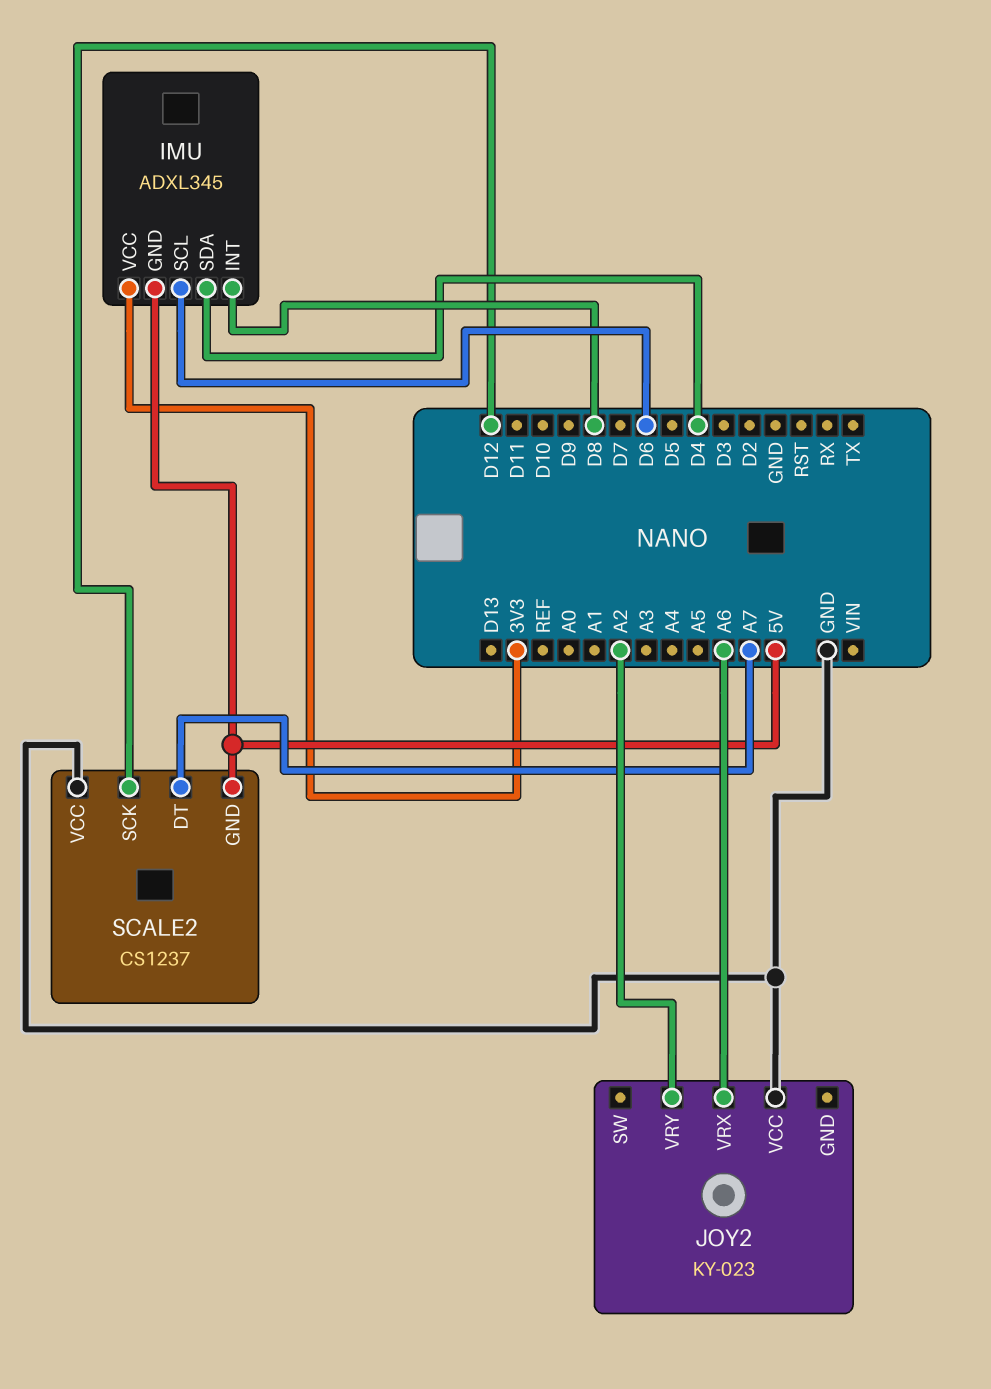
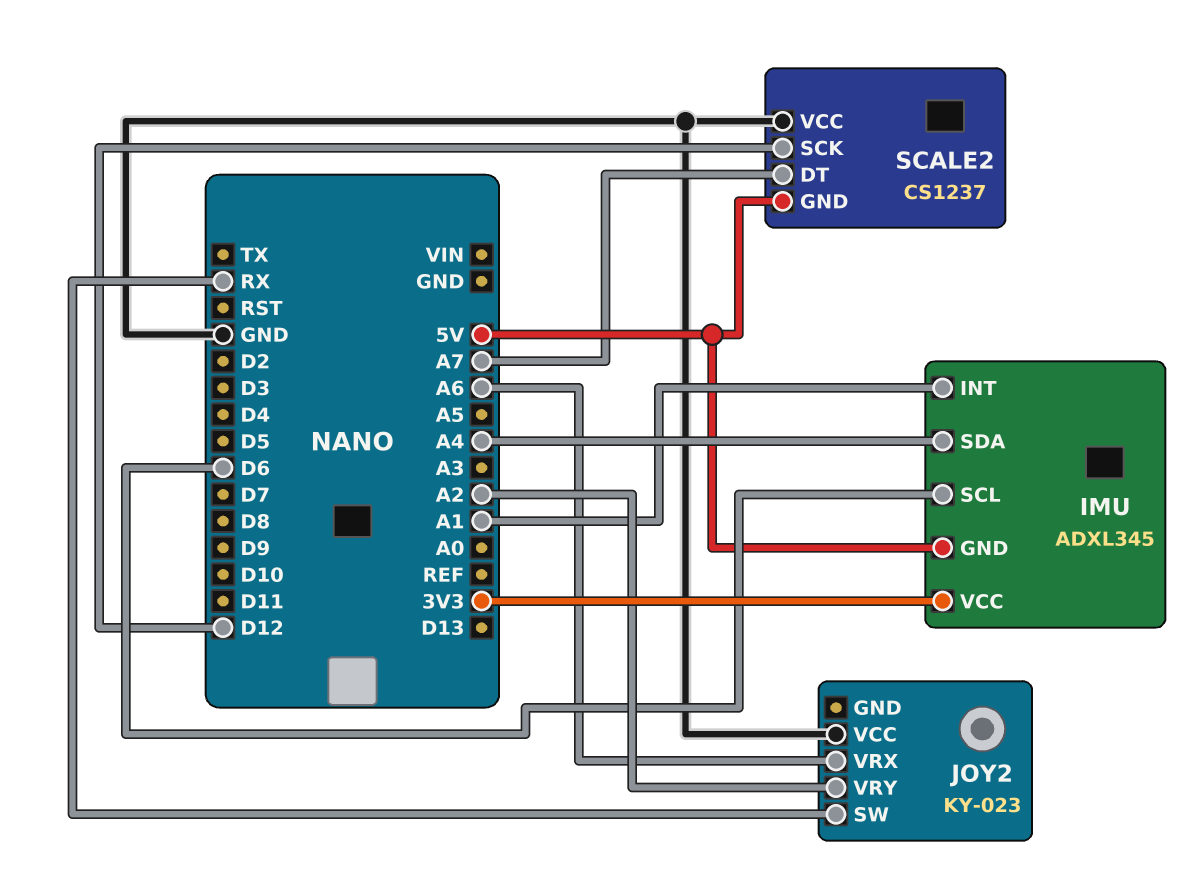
IMU pin INT: D8 -> A1
IMU pin SDA: D4 -> A4
JOY2 pin SW: none -> RX

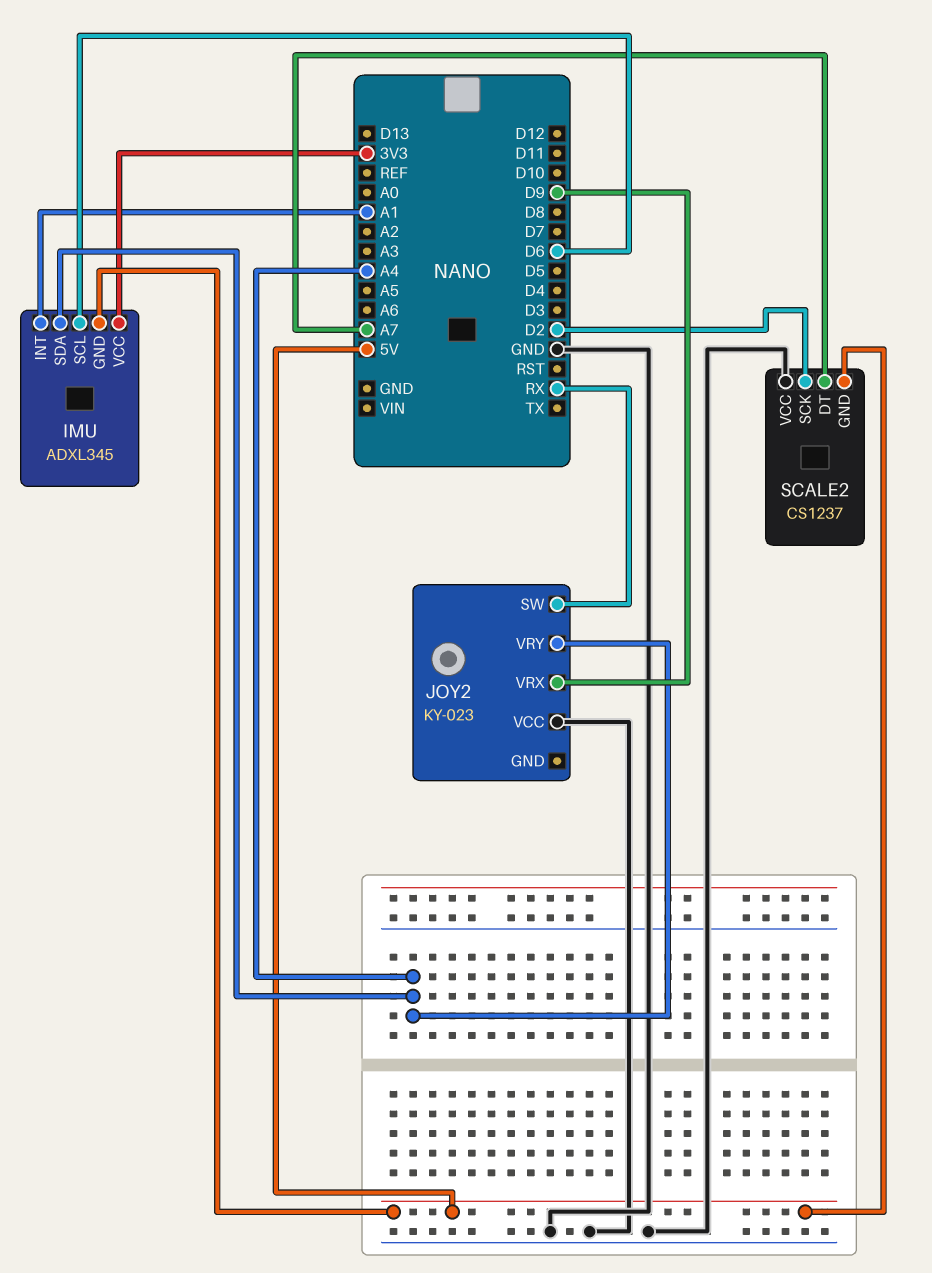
JOY2 pin VRX: A6 -> D9
JOY2 pin VRY: A2 -> A4
SCALE2 pin SCK: D12 -> D2

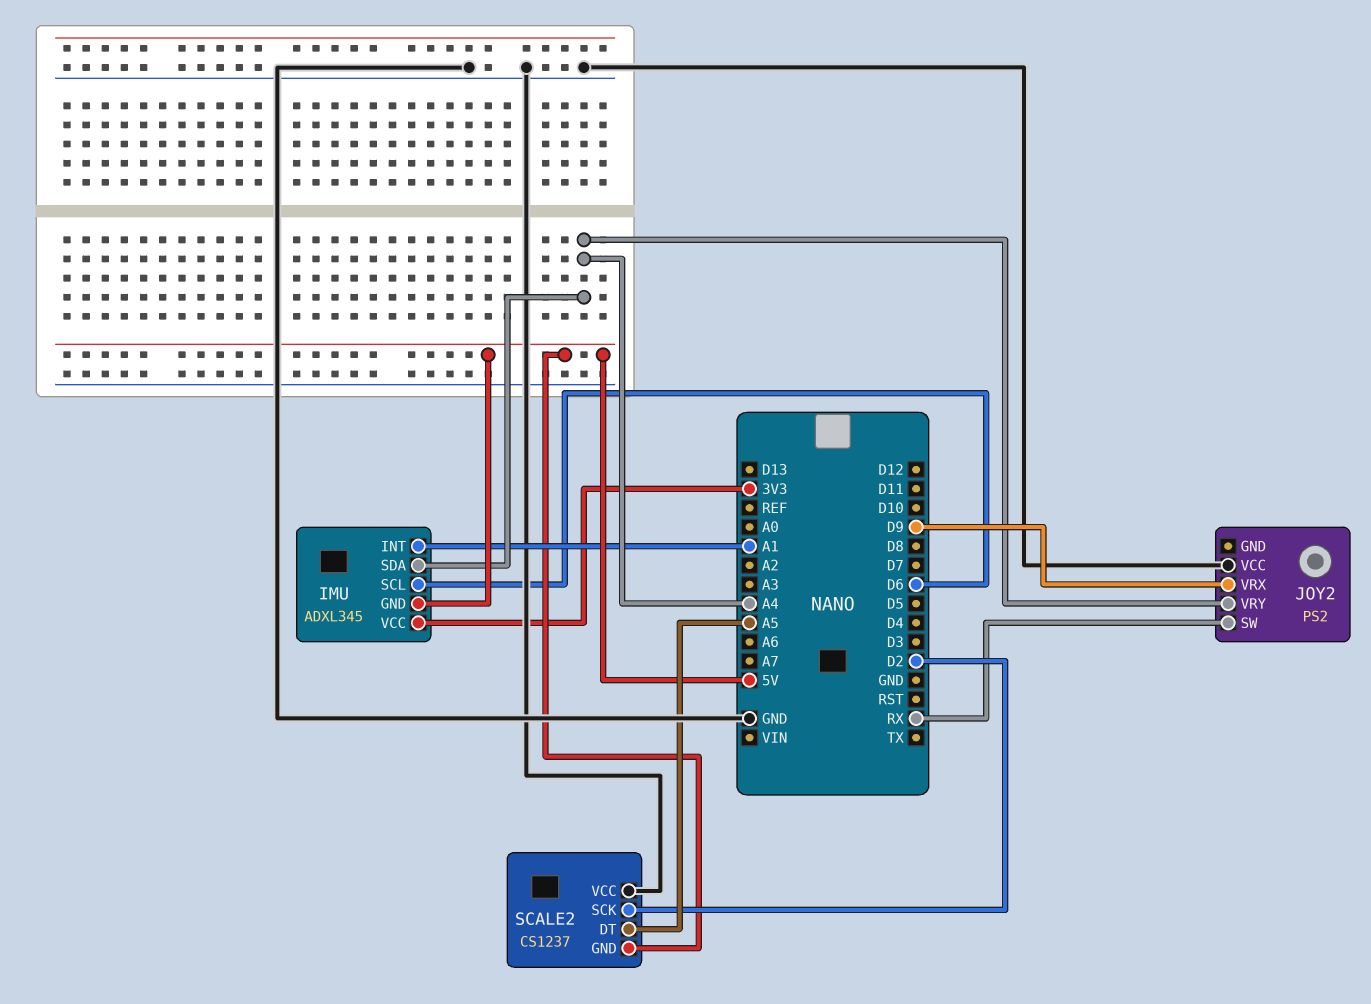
JOY2: KY-023 -> PS2
SCALE2 pin DT: A7 -> A5

